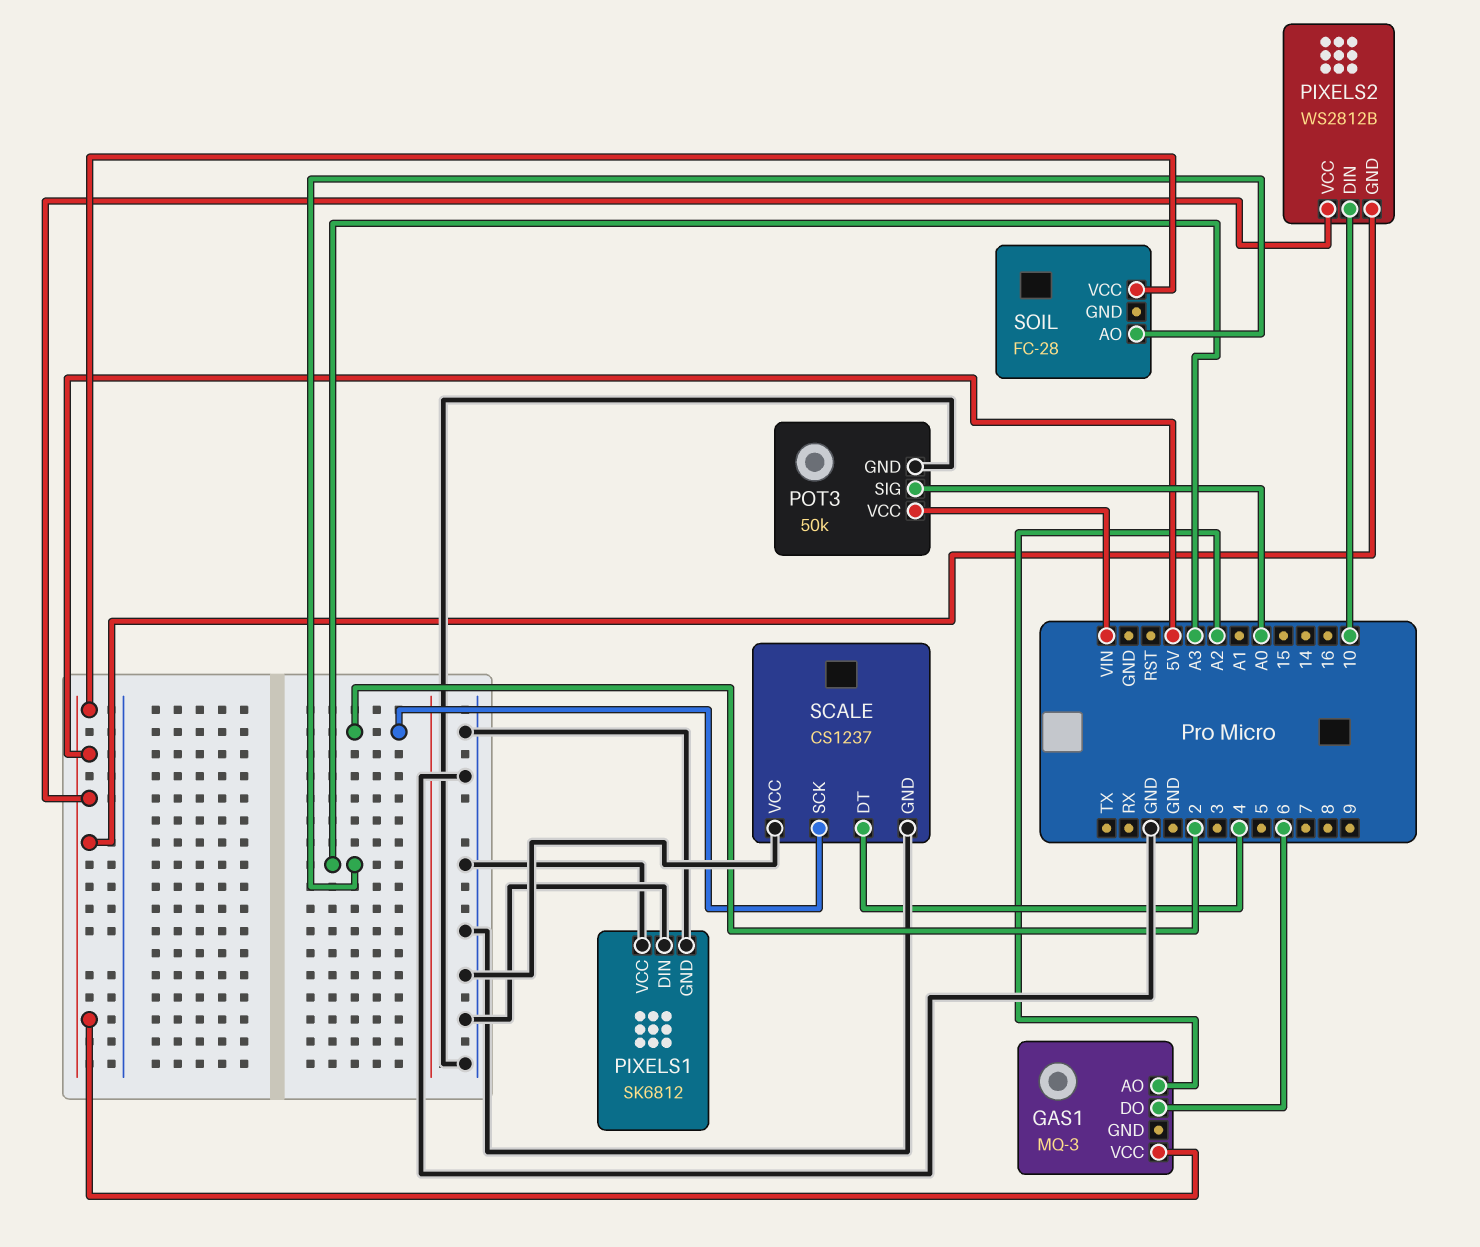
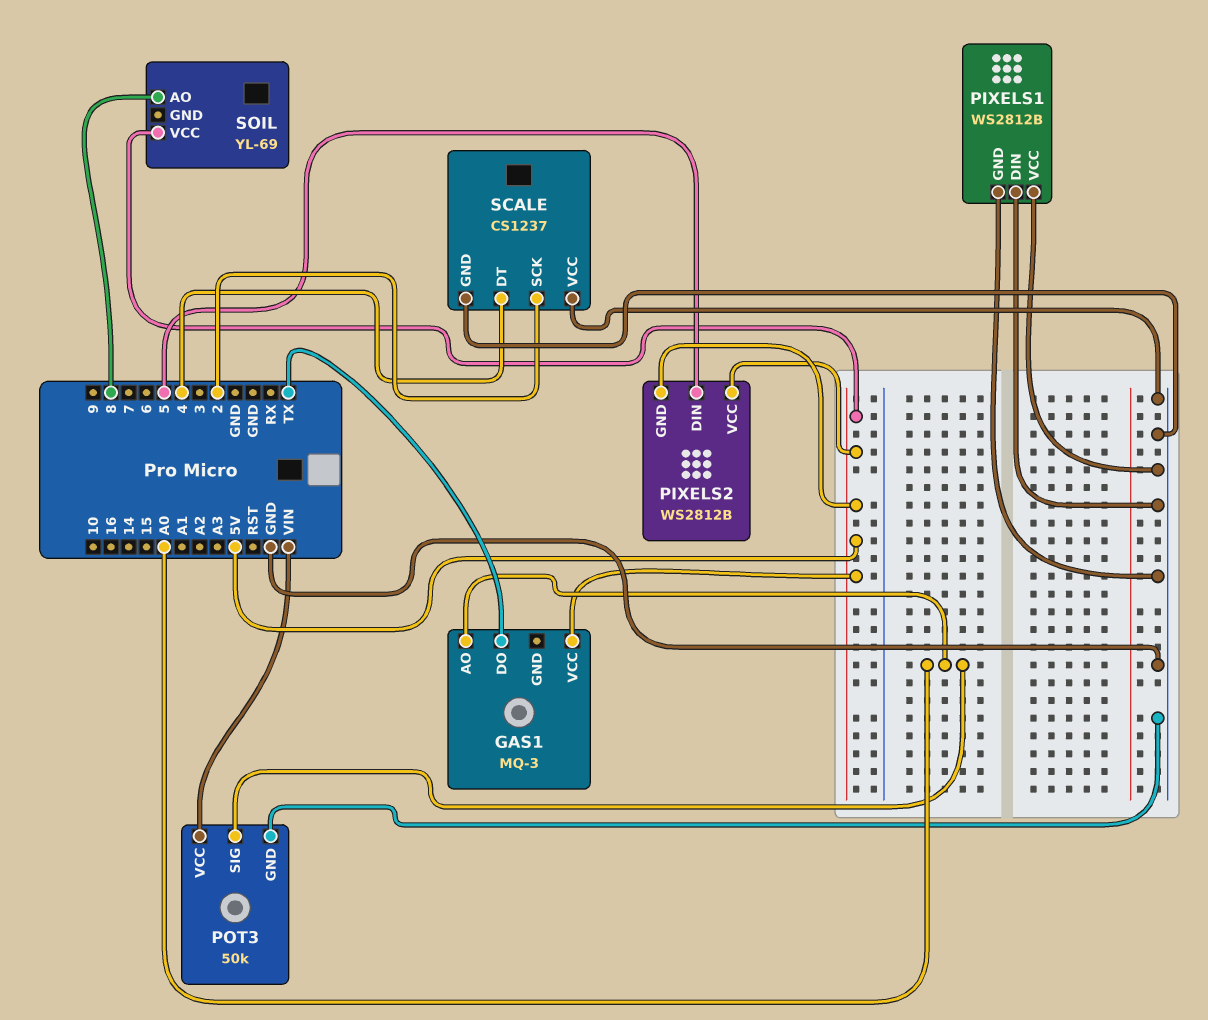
GAS1 pin AO: A2 -> A0
GAS1 pin DO: 6 -> TX
PIXELS1: SK6812 -> WS2812B
PIXELS2 pin DIN: 10 -> 5
SOIL: FC-28 -> YL-69
SOIL pin AO: A3 -> 8

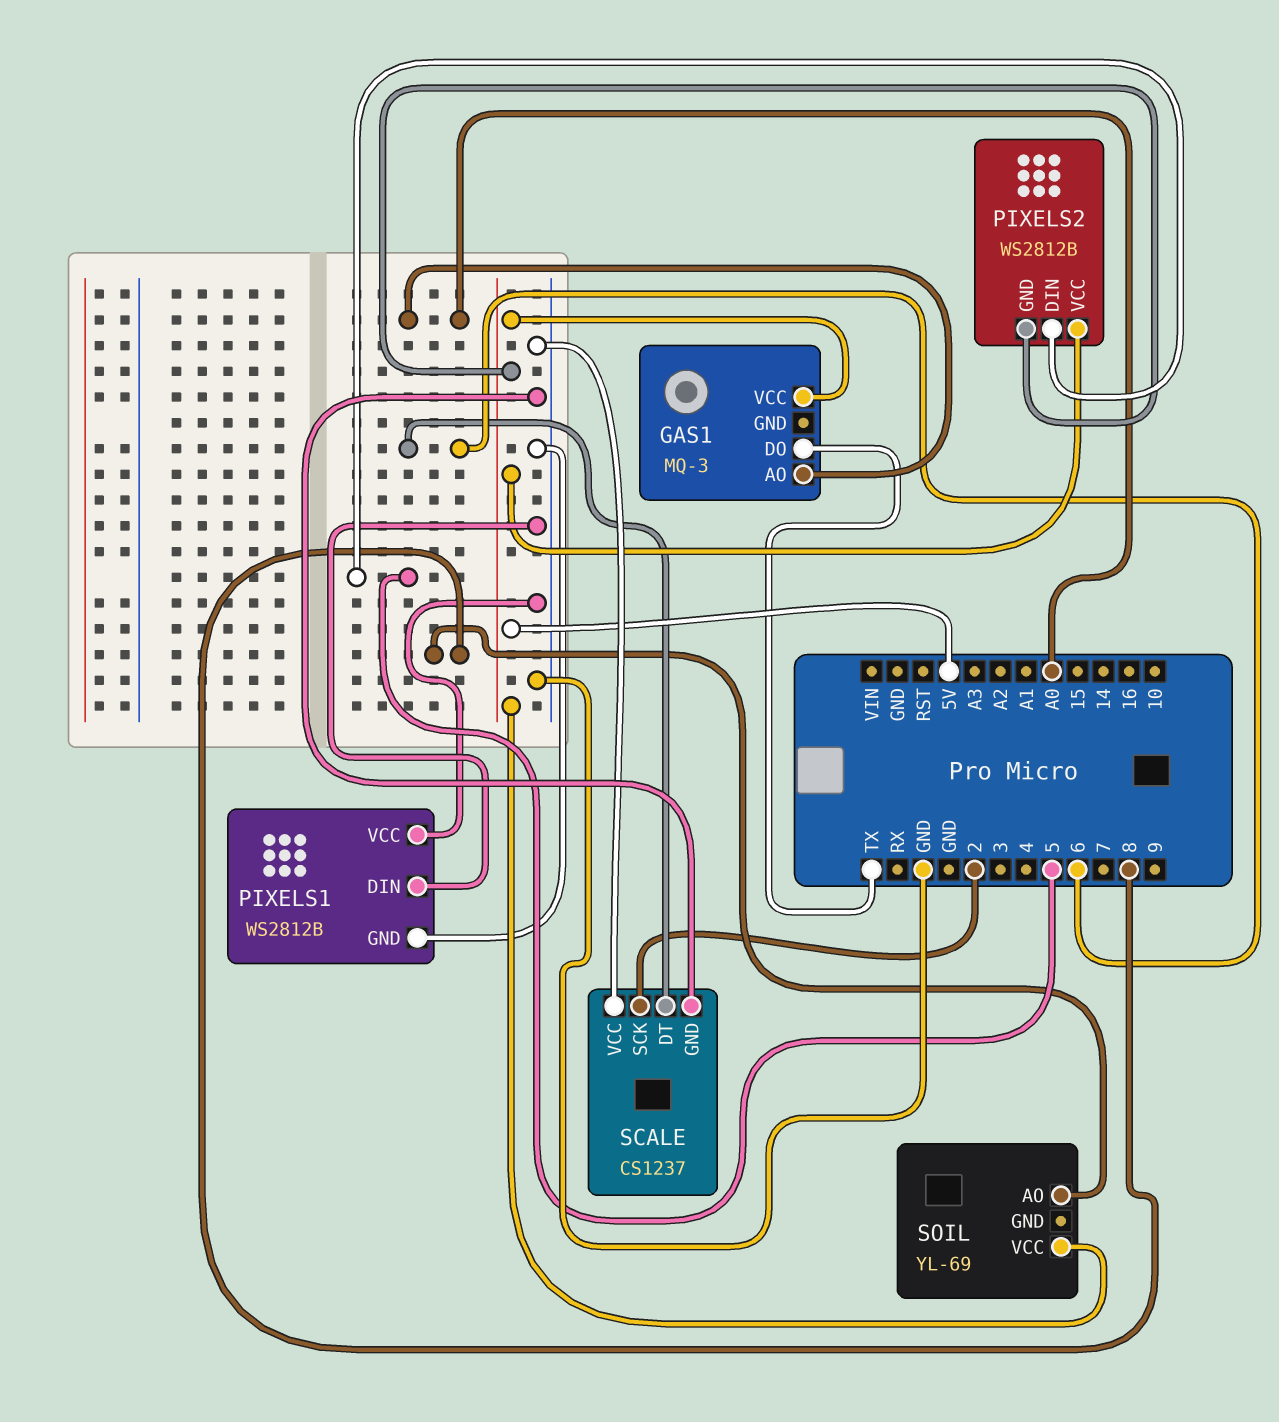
POT3: 50k -> none
POT3 pin GND: GND -> none
POT3 pin SIG: A0 -> none
POT3 pin VCC: VIN -> none
SCALE pin DT: 4 -> 6

